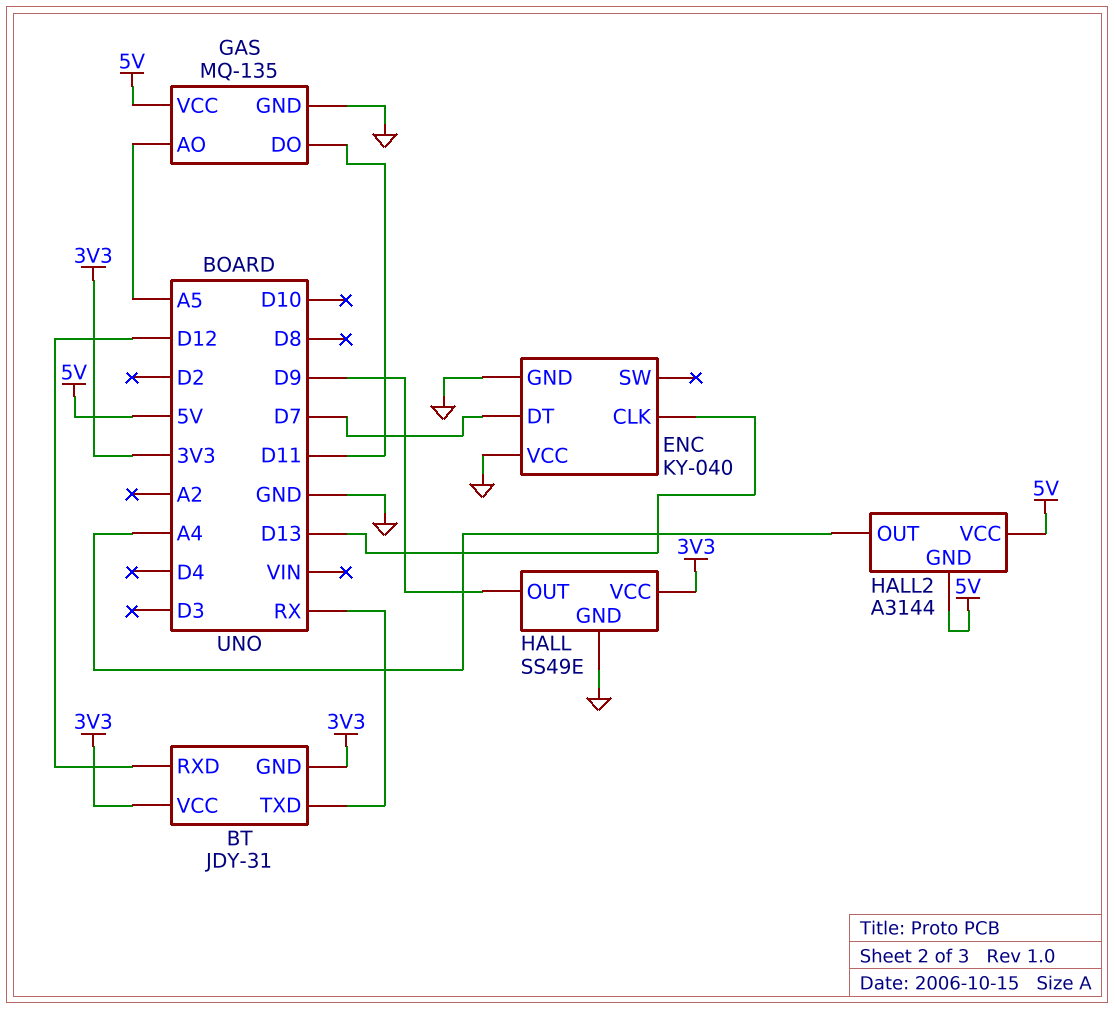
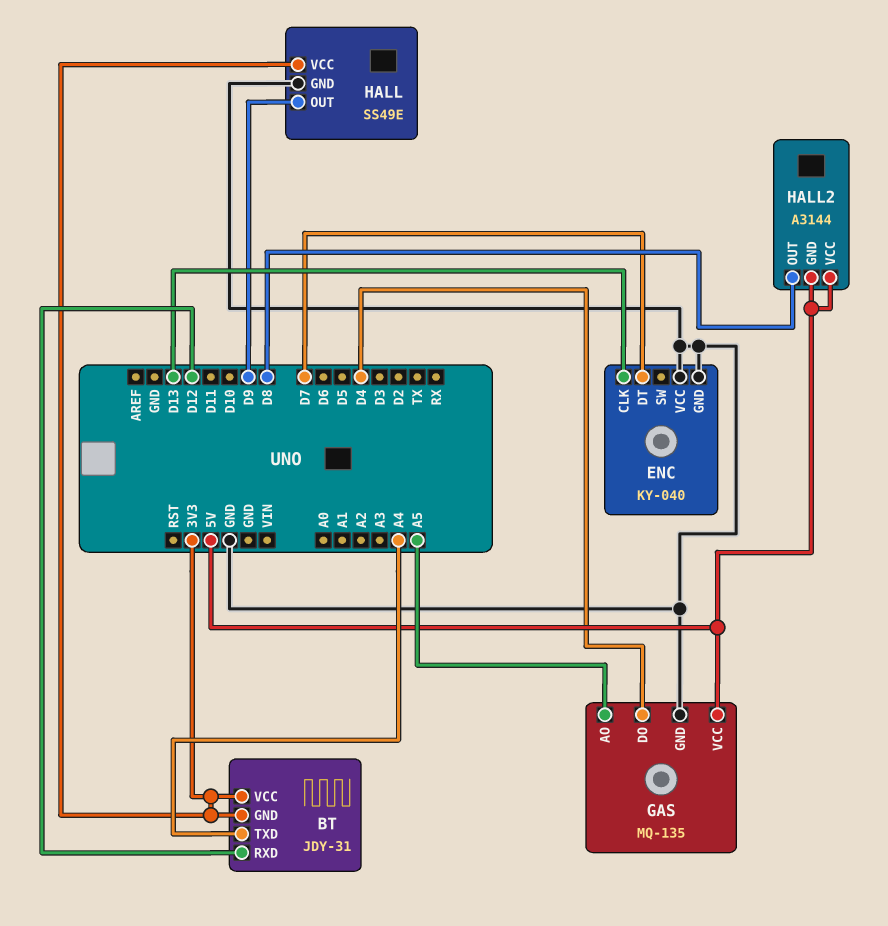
BT pin TXD: RX -> A4
GAS pin DO: D11 -> D4
HALL2 pin OUT: A4 -> D8

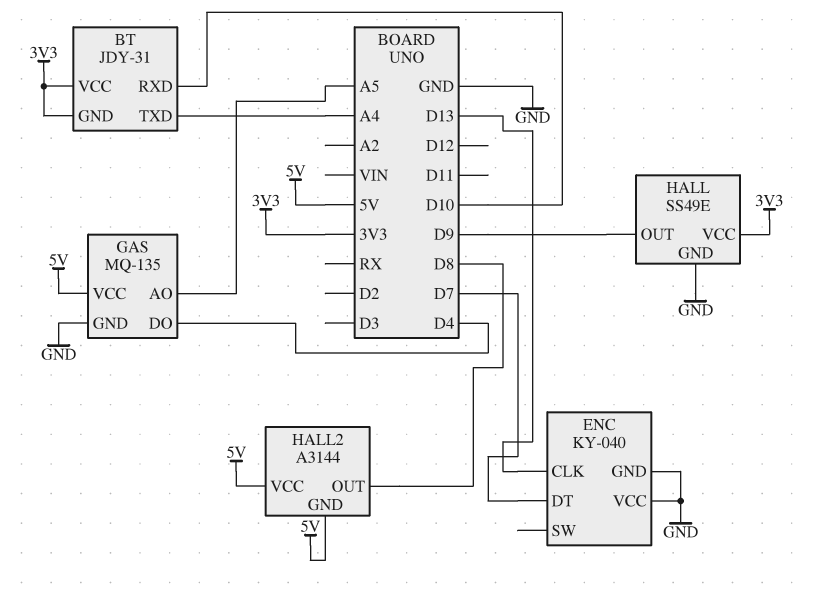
BT pin RXD: D12 -> D10

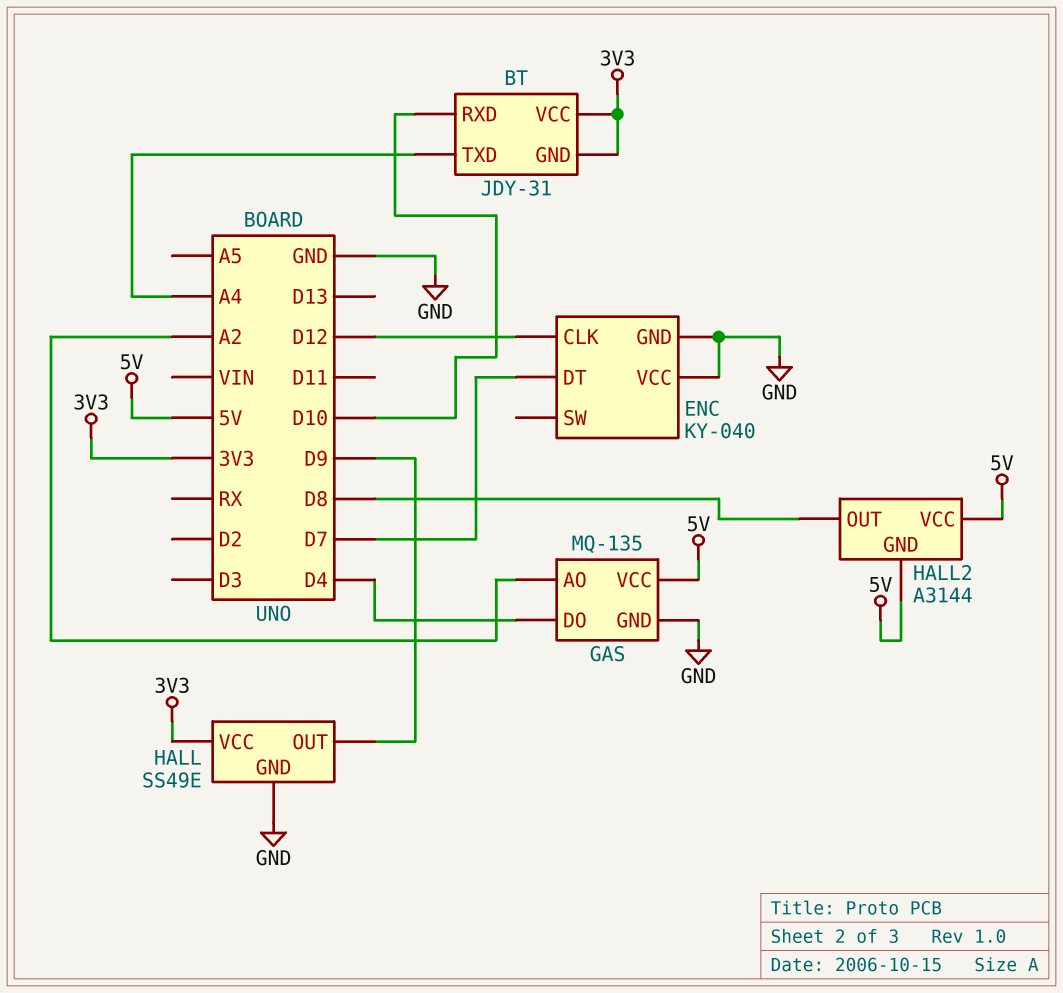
ENC pin CLK: D13 -> D12
GAS pin AO: A5 -> A2

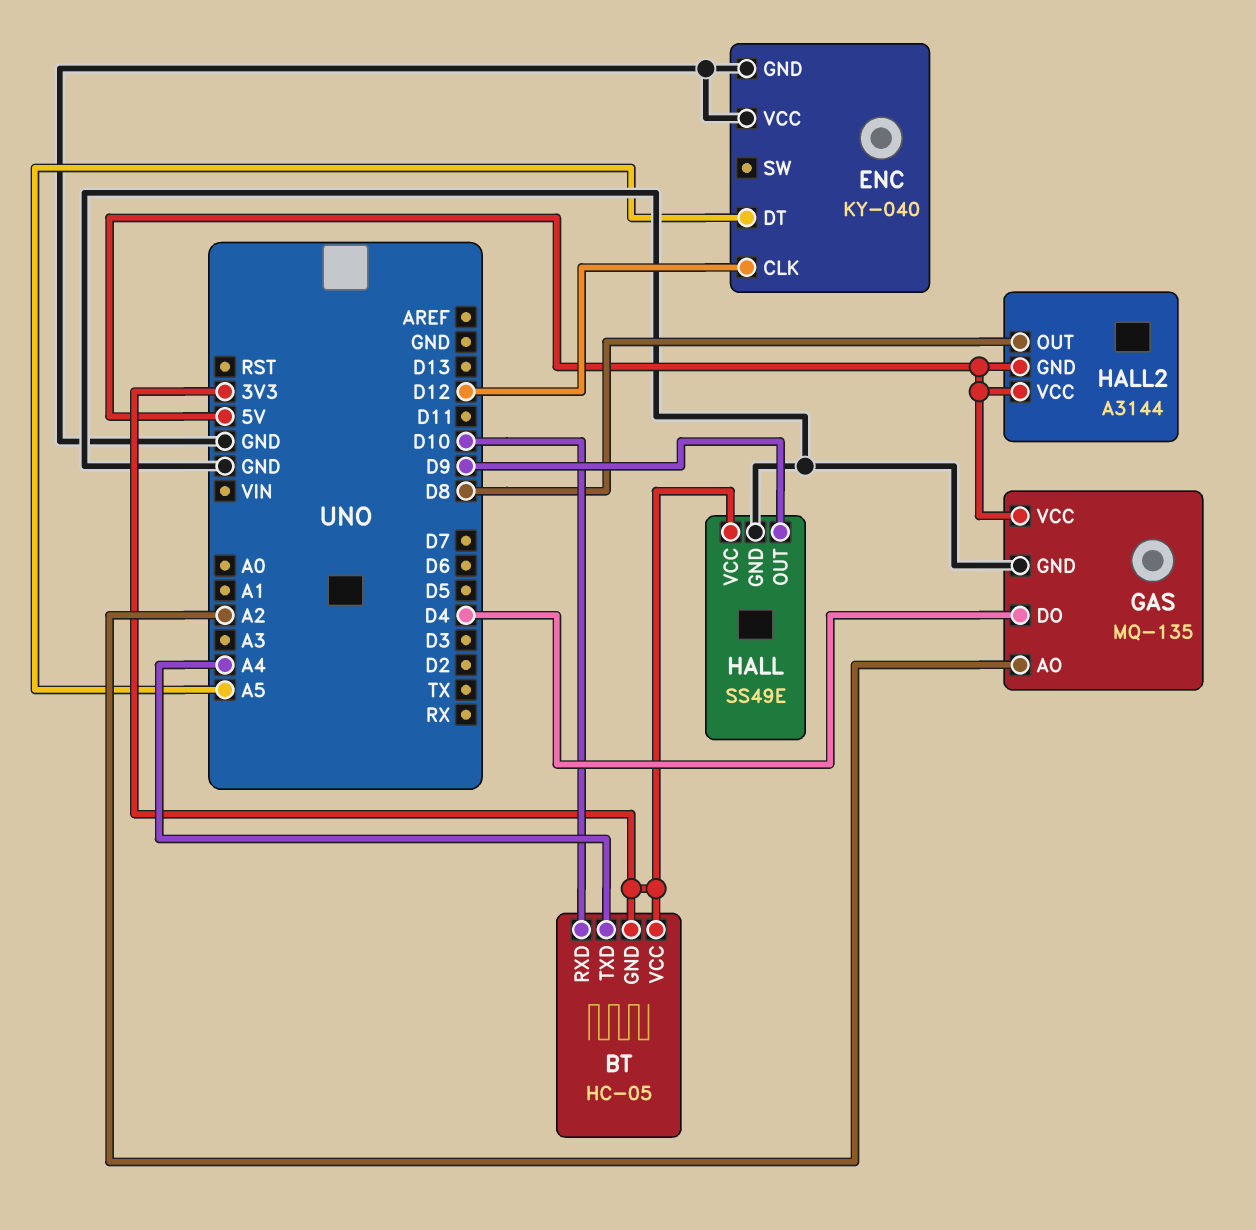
BT: JDY-31 -> HC-05
ENC pin DT: D7 -> A5

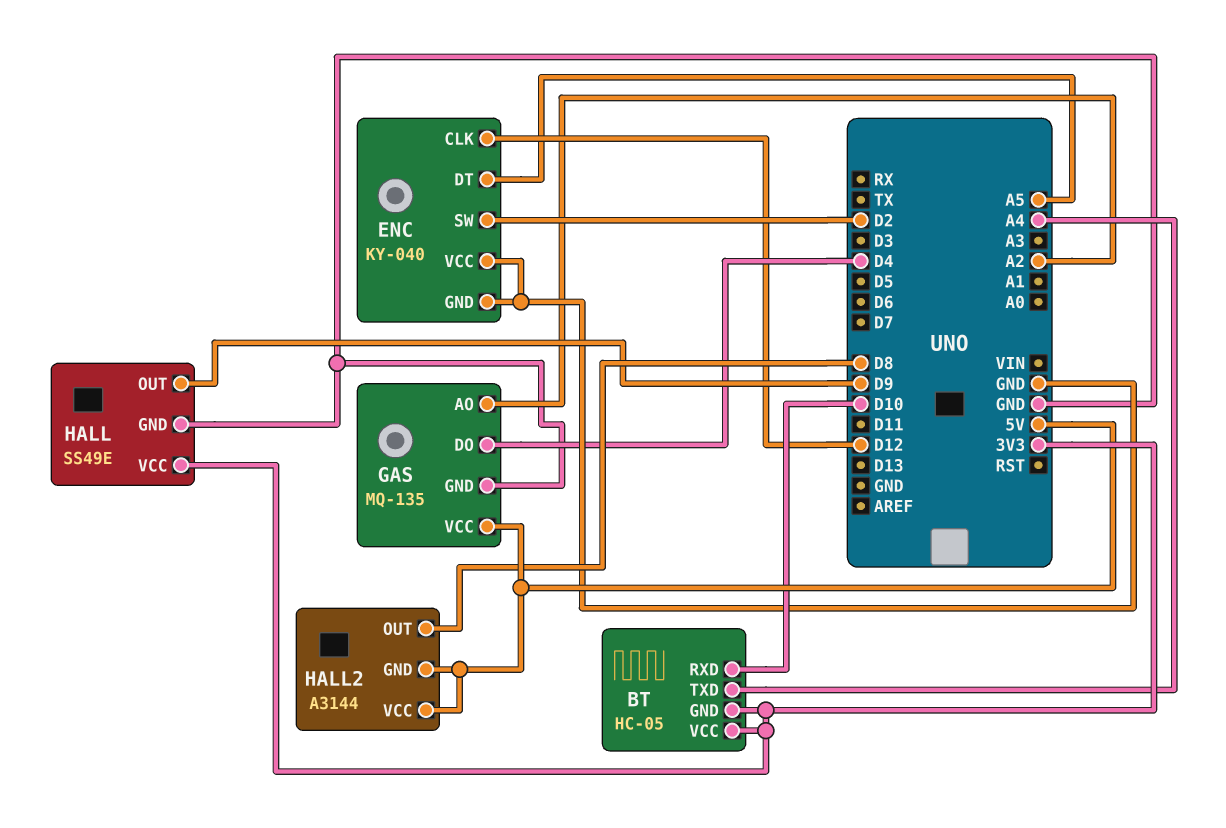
ENC pin SW: none -> D2

